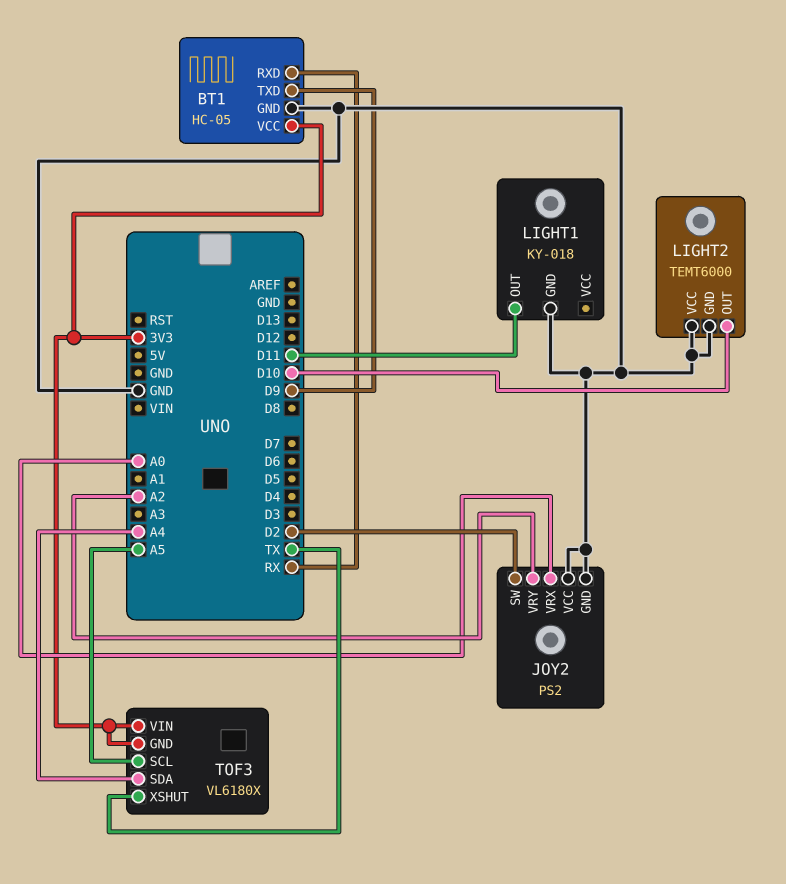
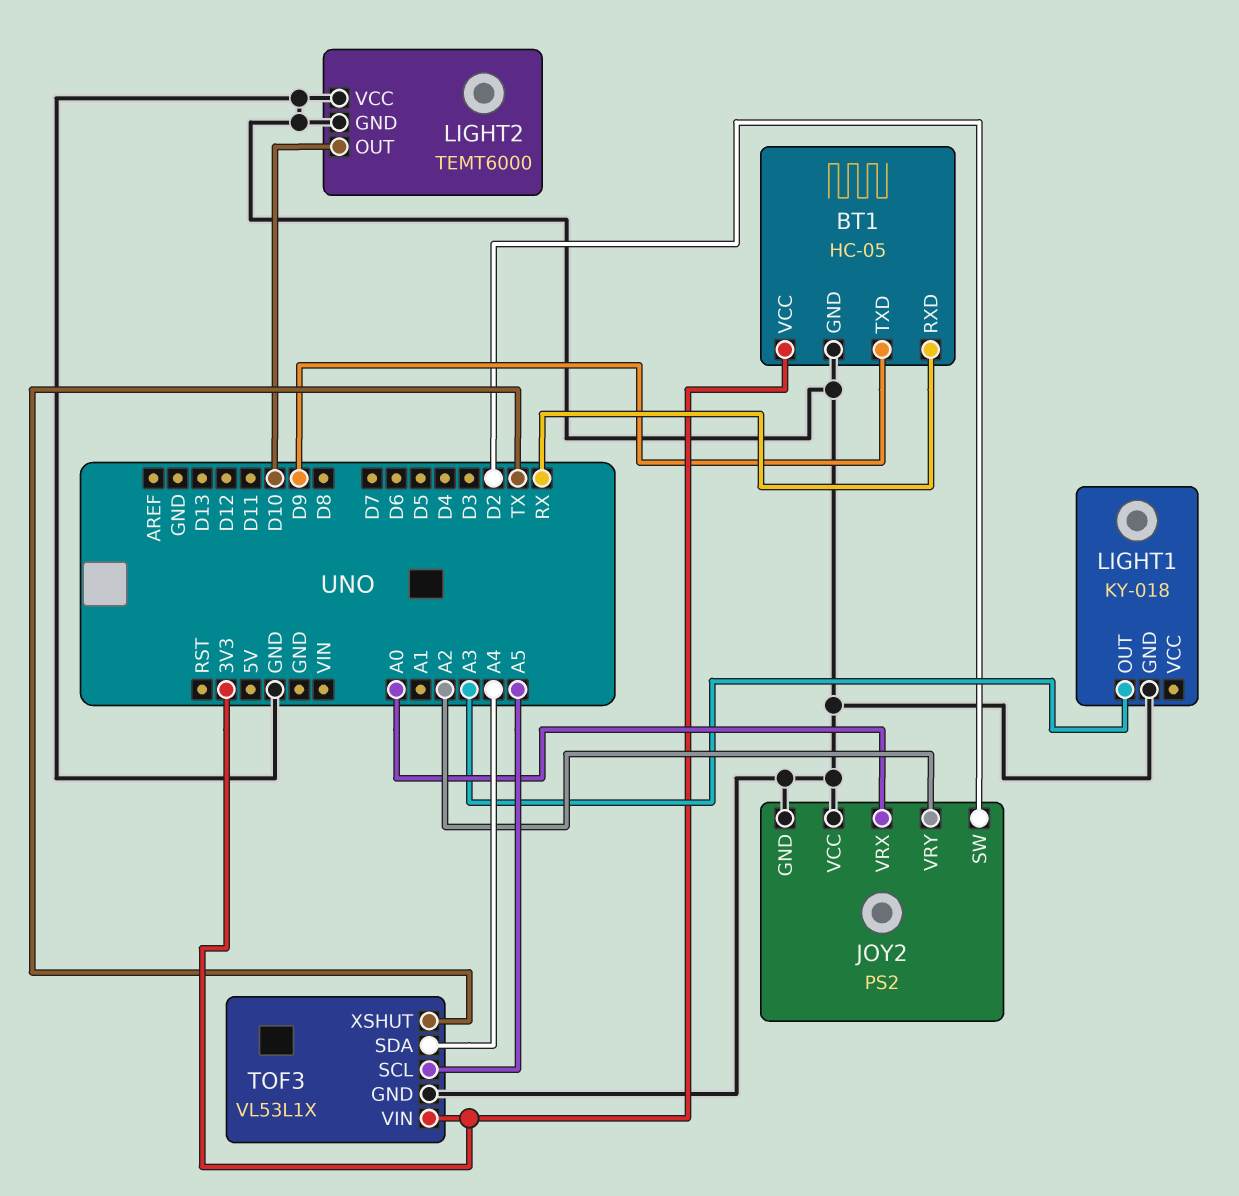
LIGHT1 pin OUT: D11 -> A3
TOF3: VL6180X -> VL53L1X
TOF3 pin GND: 3V3 -> GND

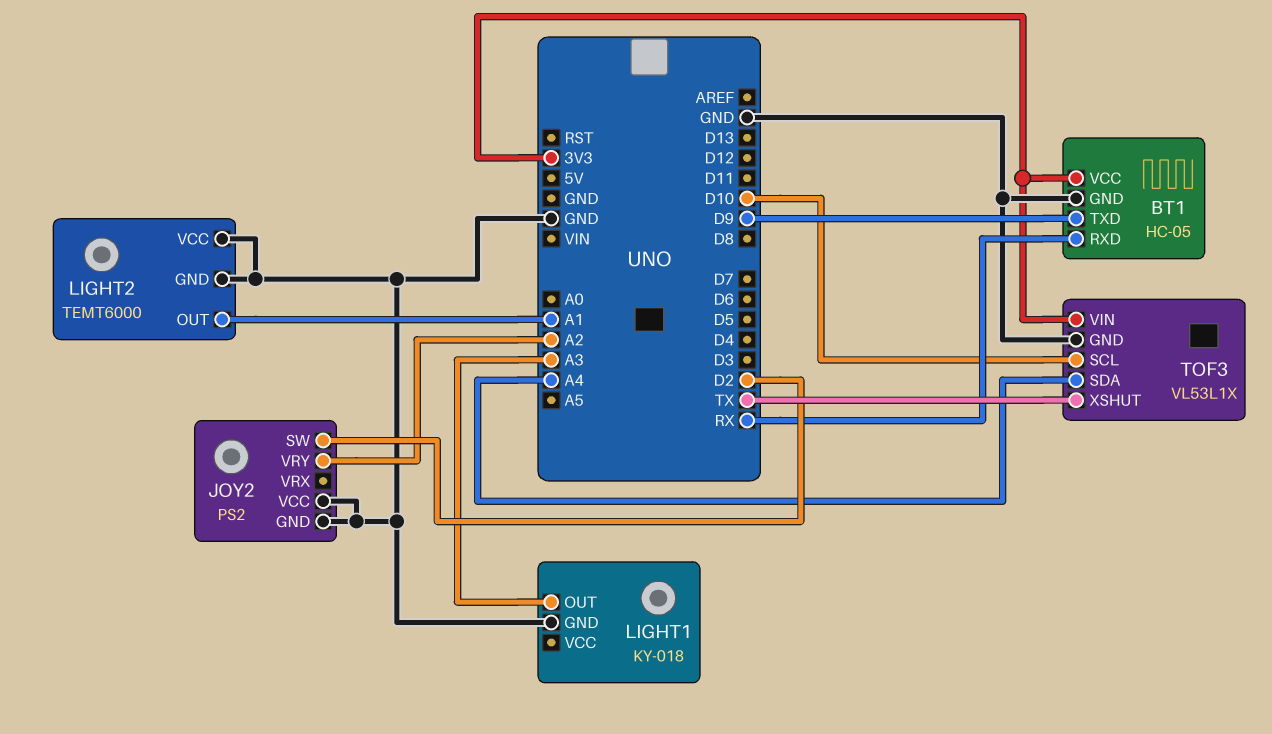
JOY2 pin VRX: A0 -> none
LIGHT2 pin OUT: D10 -> A1
TOF3 pin SCL: A5 -> D10

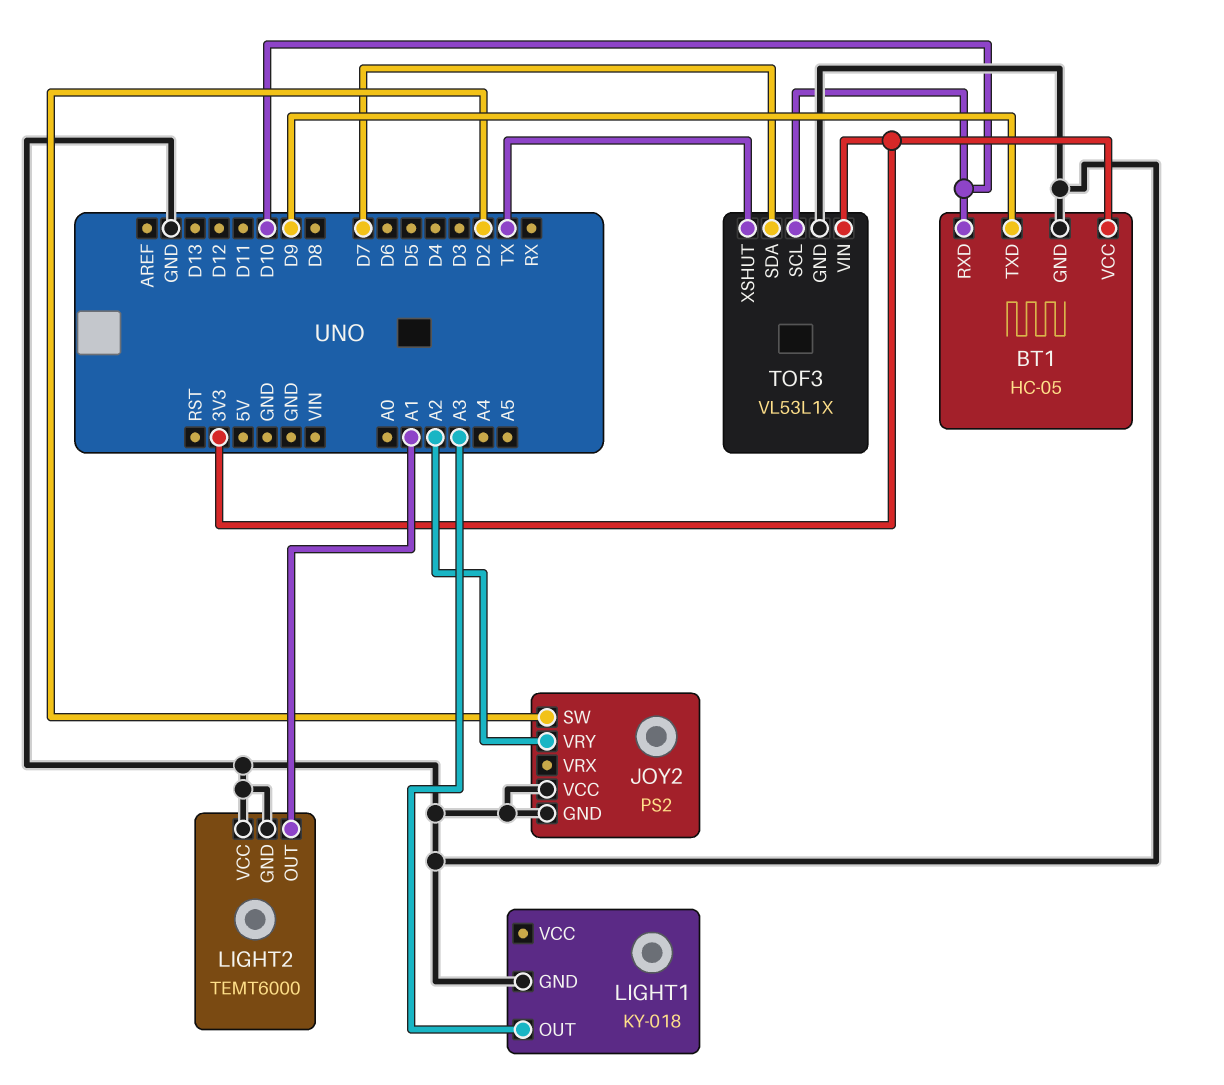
BT1 pin RXD: RX -> D10
TOF3 pin SDA: A4 -> D7

